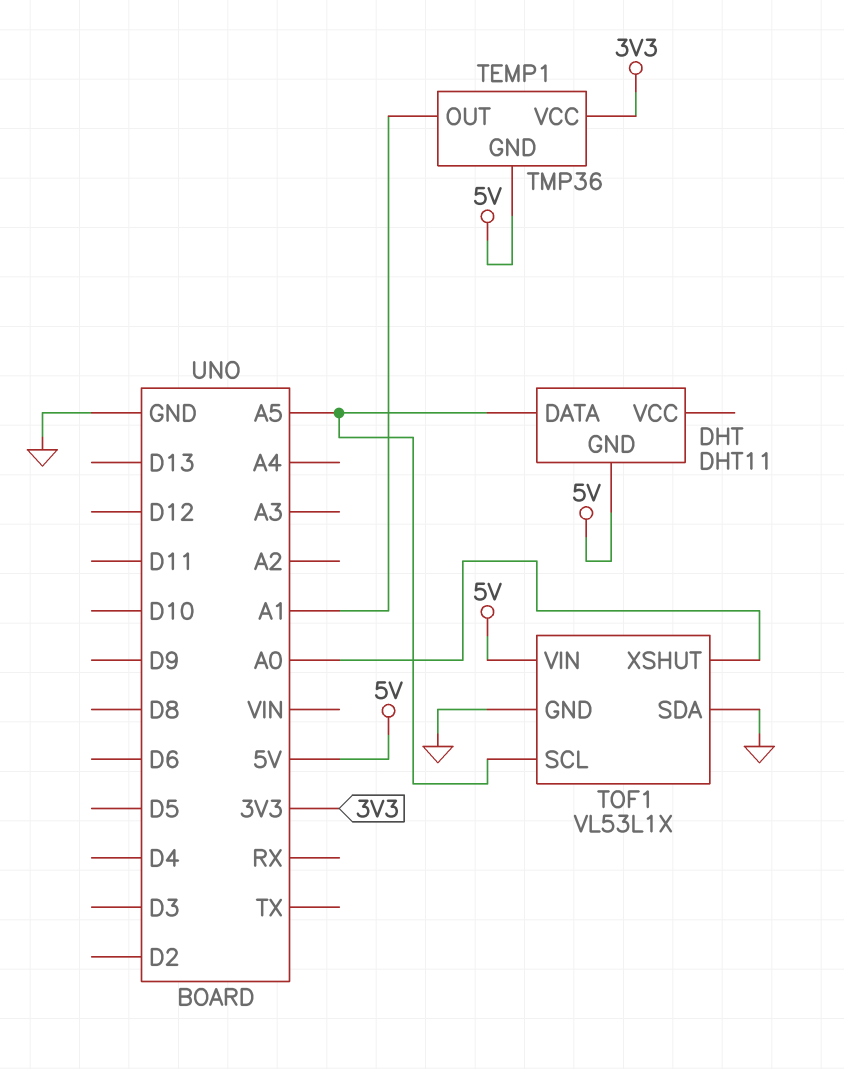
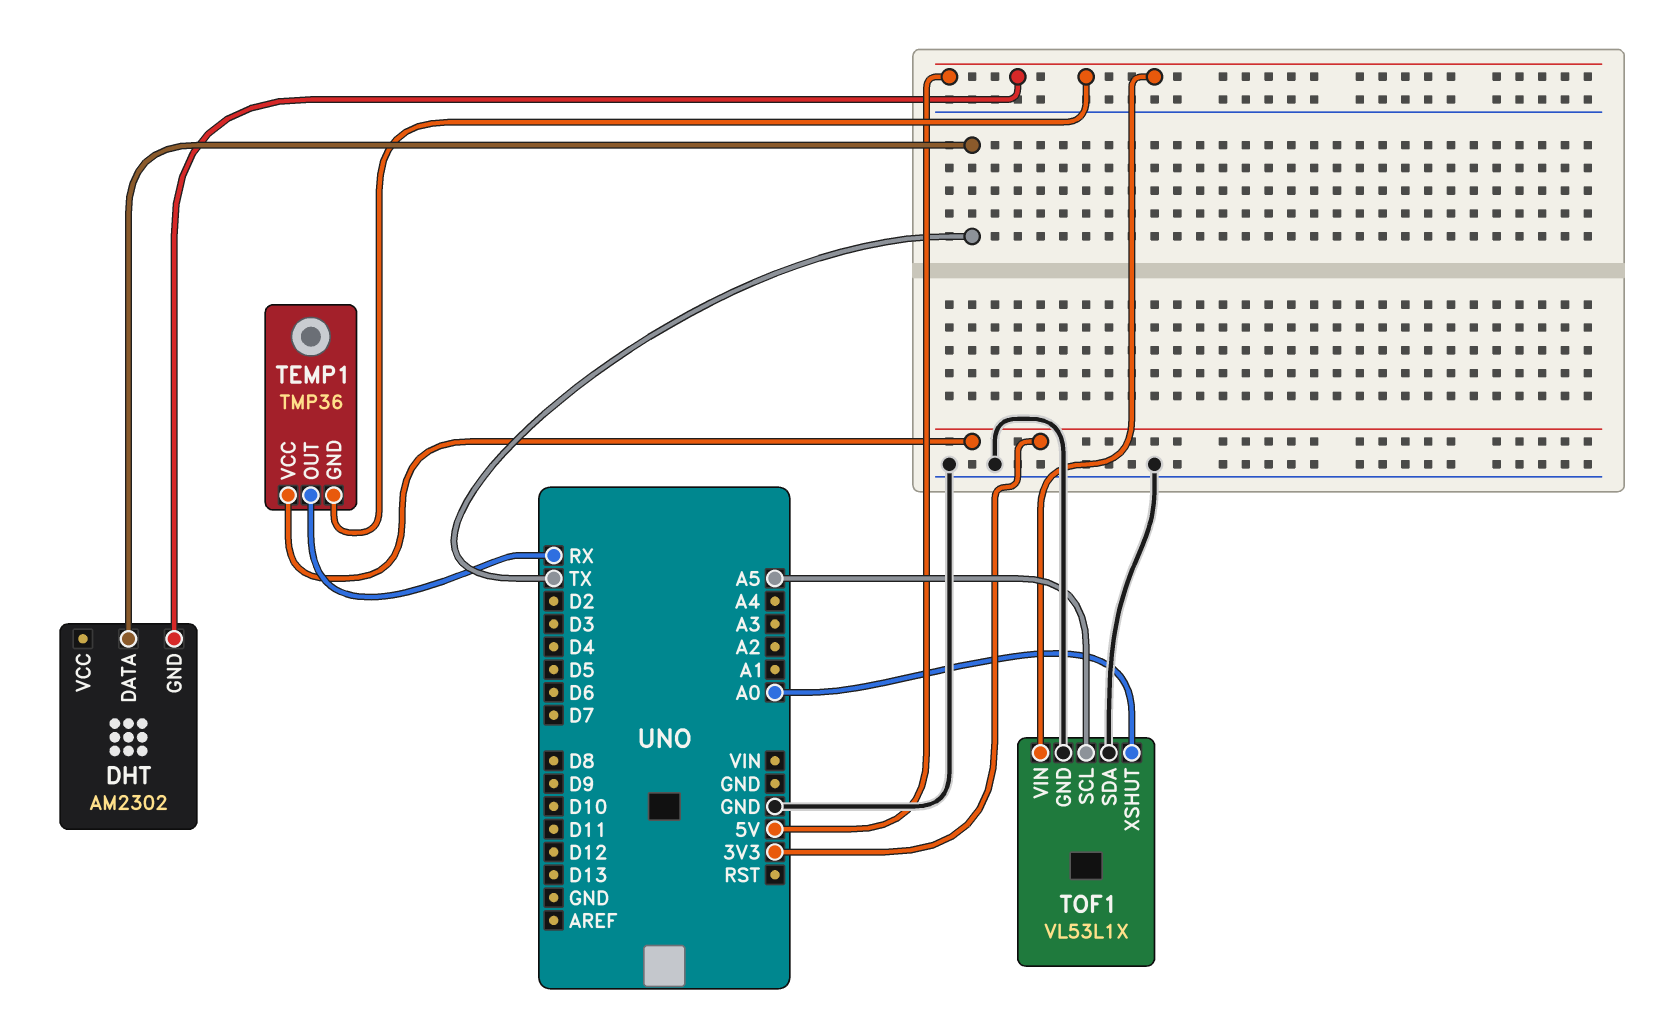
DHT: DHT11 -> AM2302
DHT pin DATA: A5 -> TX
TEMP1 pin OUT: A1 -> RX

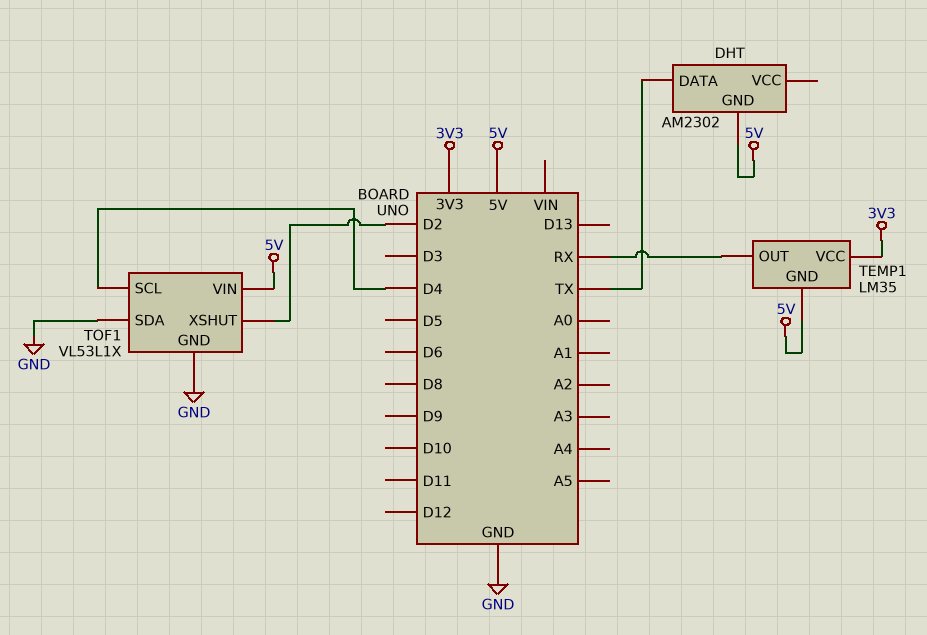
TEMP1: TMP36 -> LM35
TOF1 pin SCL: A5 -> D4
TOF1 pin XSHUT: A0 -> D2

